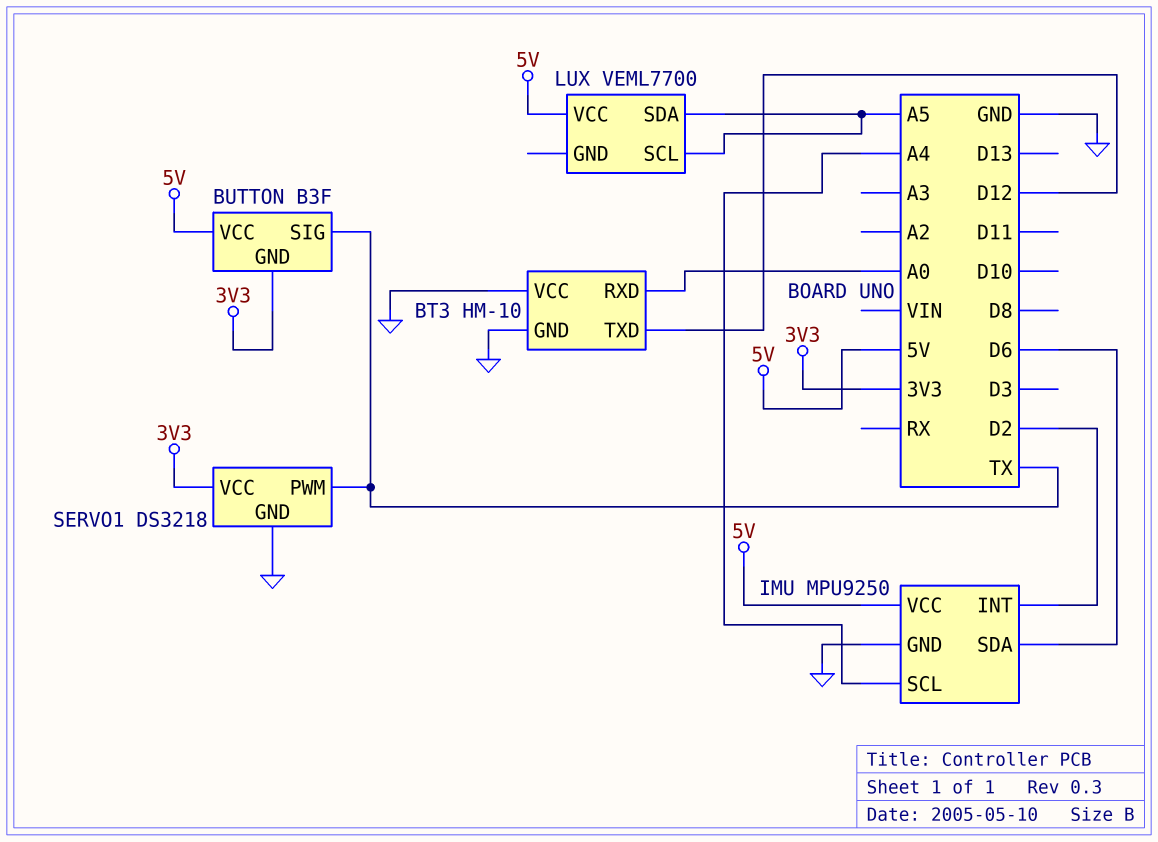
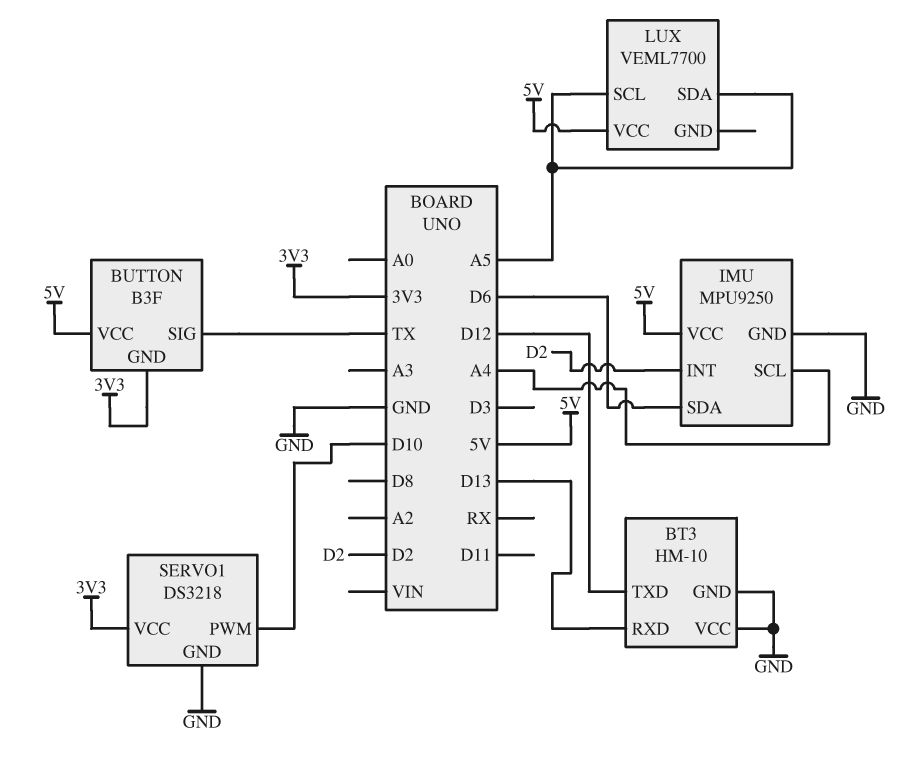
BT3 pin RXD: A0 -> D13
SERVO1 pin PWM: TX -> D10

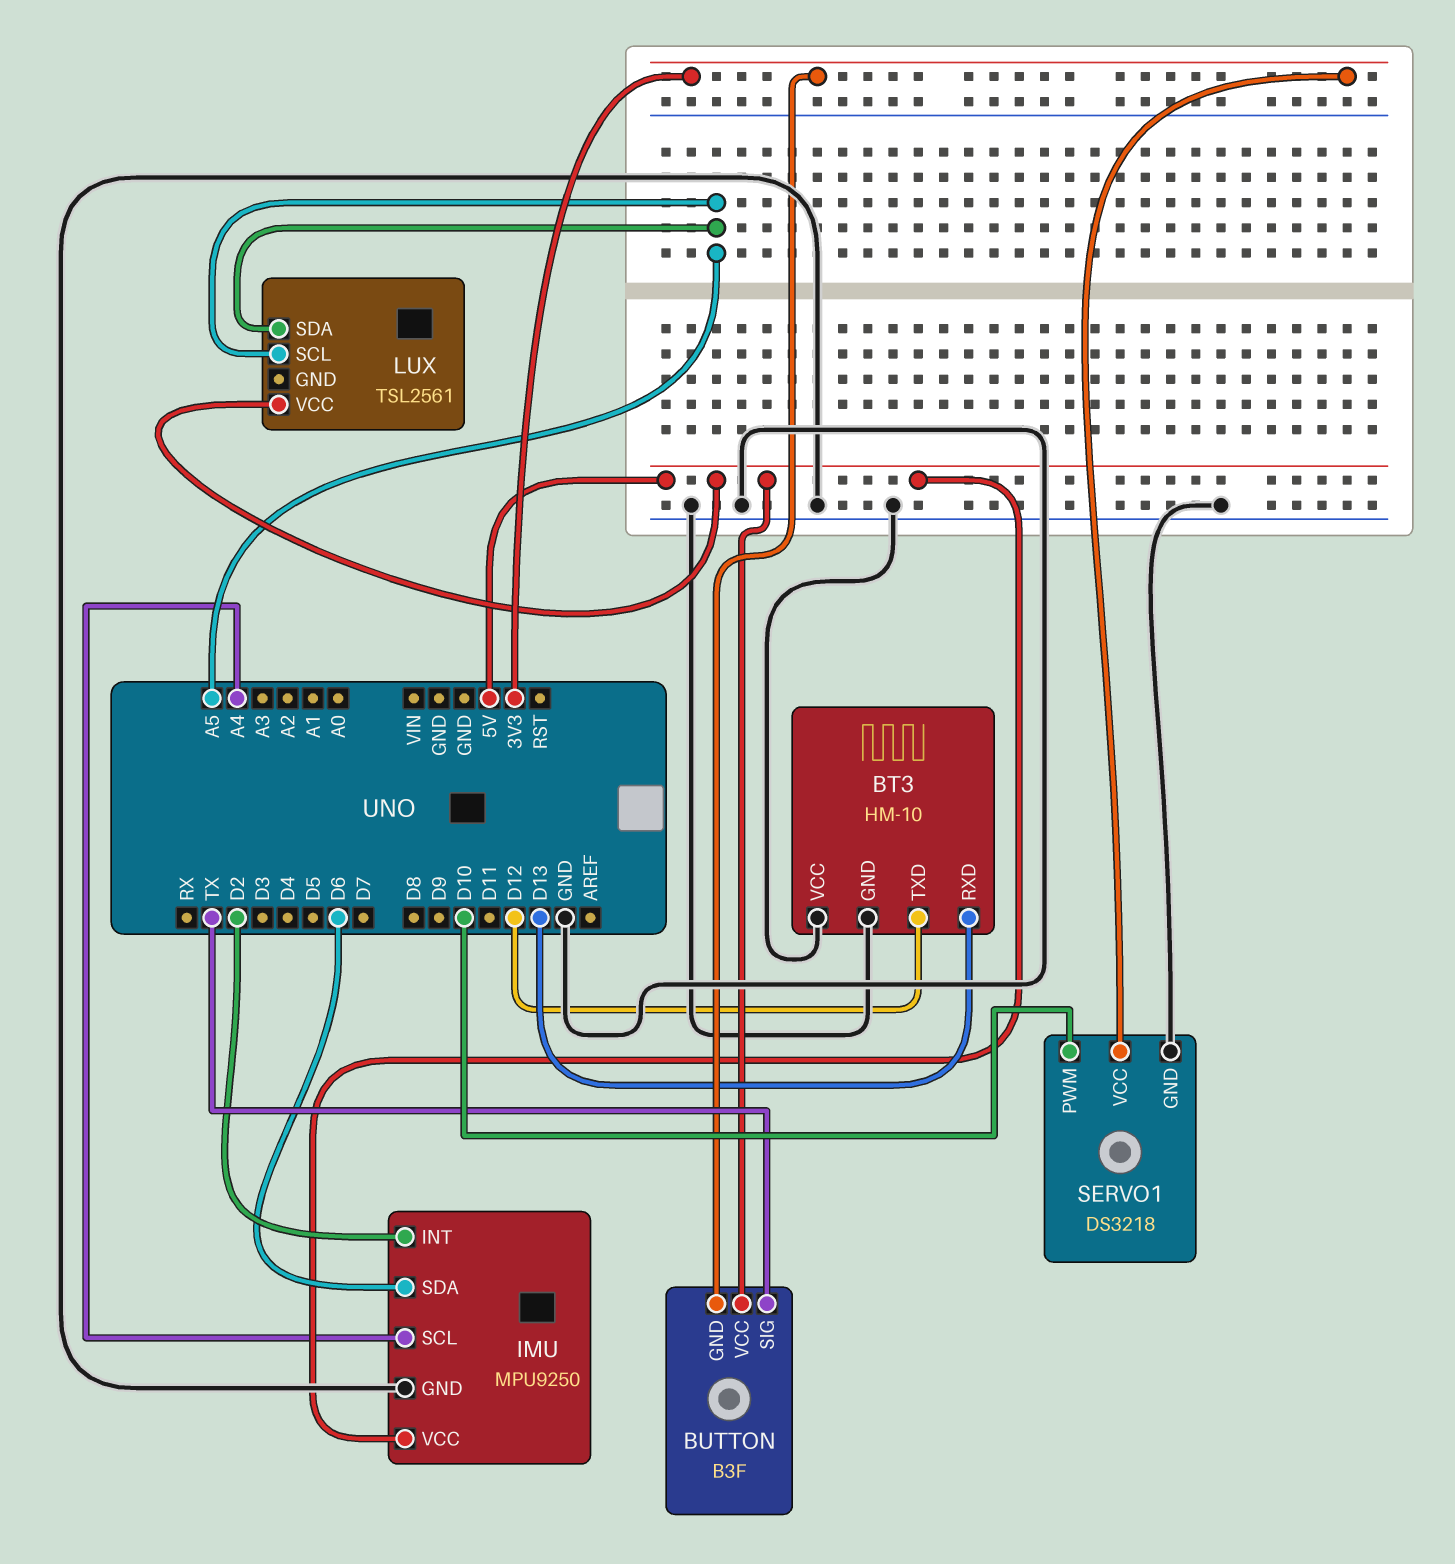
LUX: VEML7700 -> TSL2561

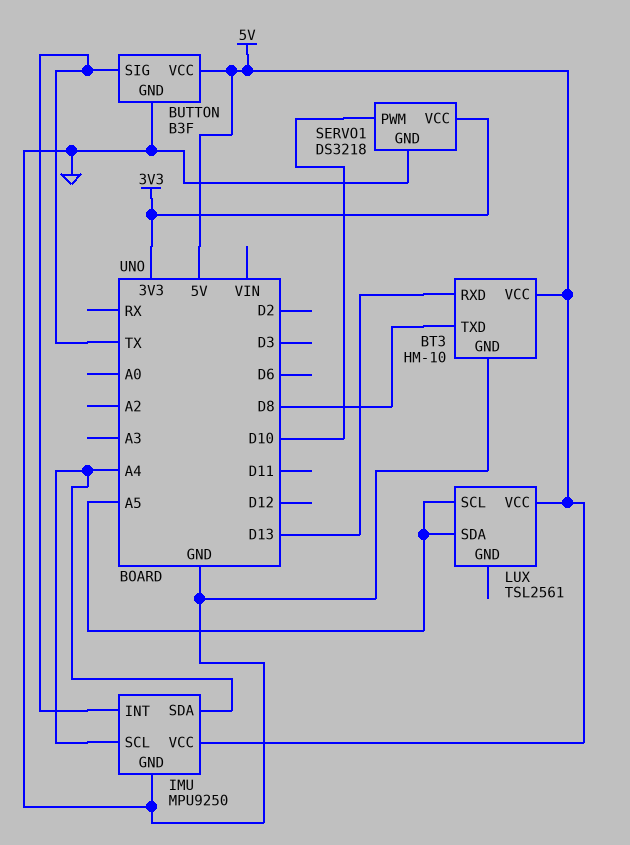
BT3 pin TXD: D12 -> D8
BT3 pin VCC: GND -> 5V
BUTTON pin GND: 3V3 -> GND
IMU pin INT: D2 -> TX
IMU pin SDA: D6 -> A4

